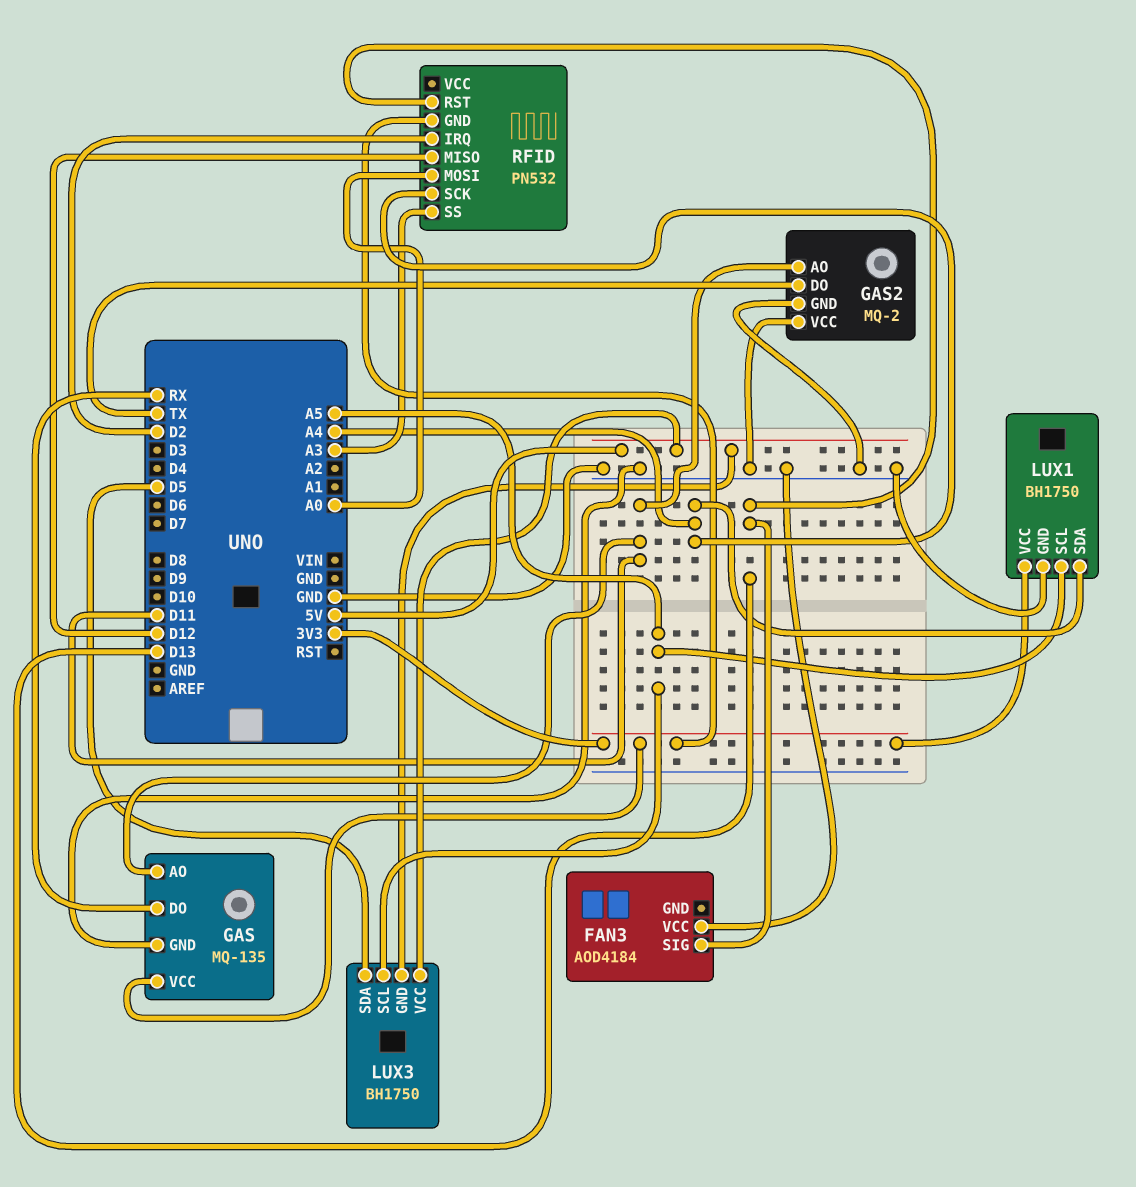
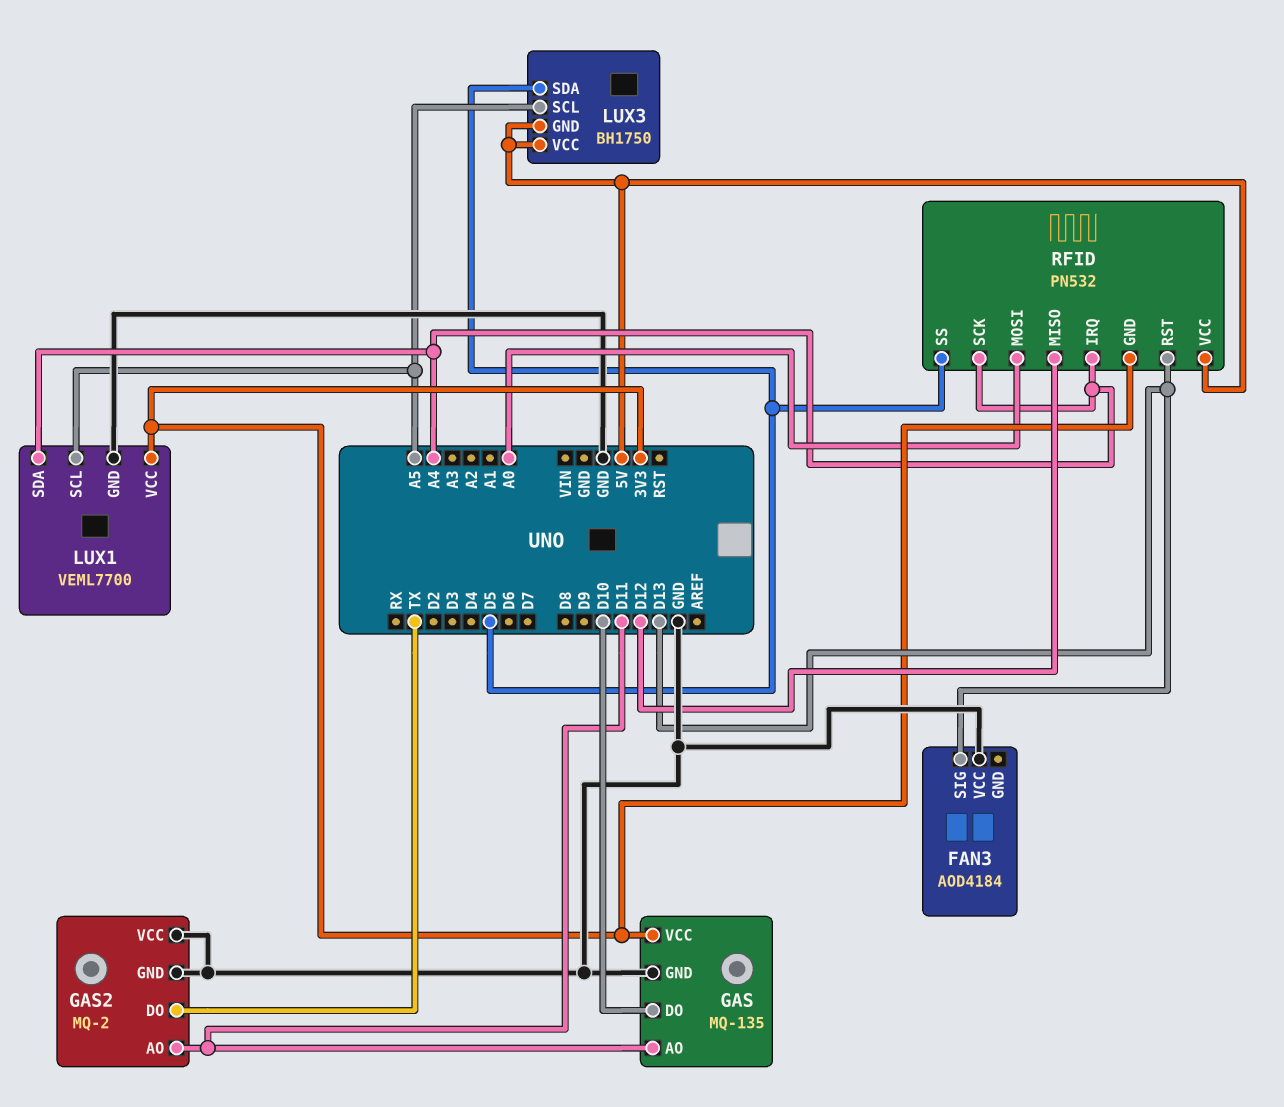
GAS pin DO: RX -> D10
LUX1: BH1750 -> VEML7700
RFID pin IRQ: D2 -> A4
RFID pin SS: A3 -> D5
RFID pin VCC: none -> 5V

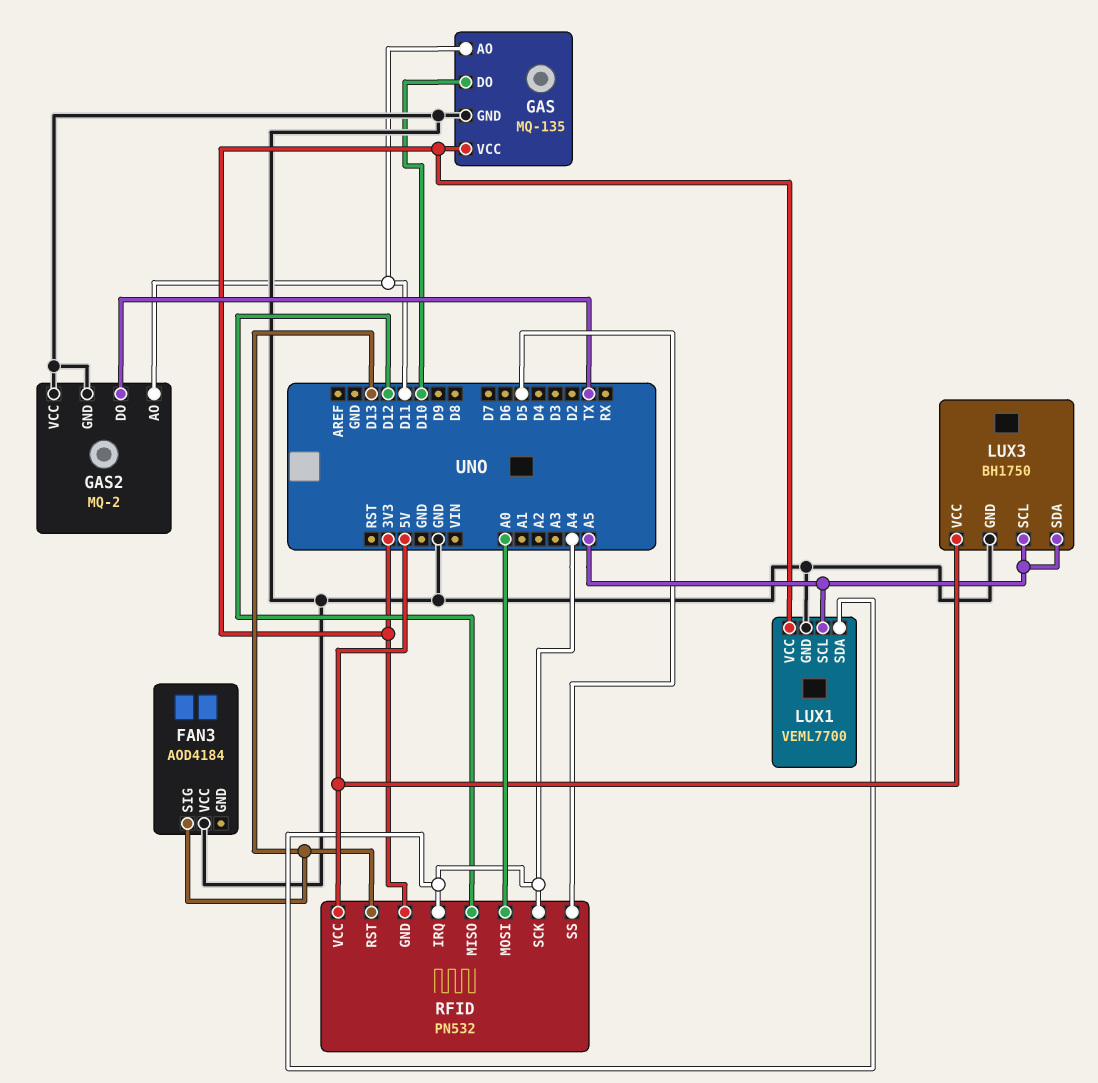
LUX3 pin GND: 5V -> GND
LUX3 pin SDA: D5 -> A5

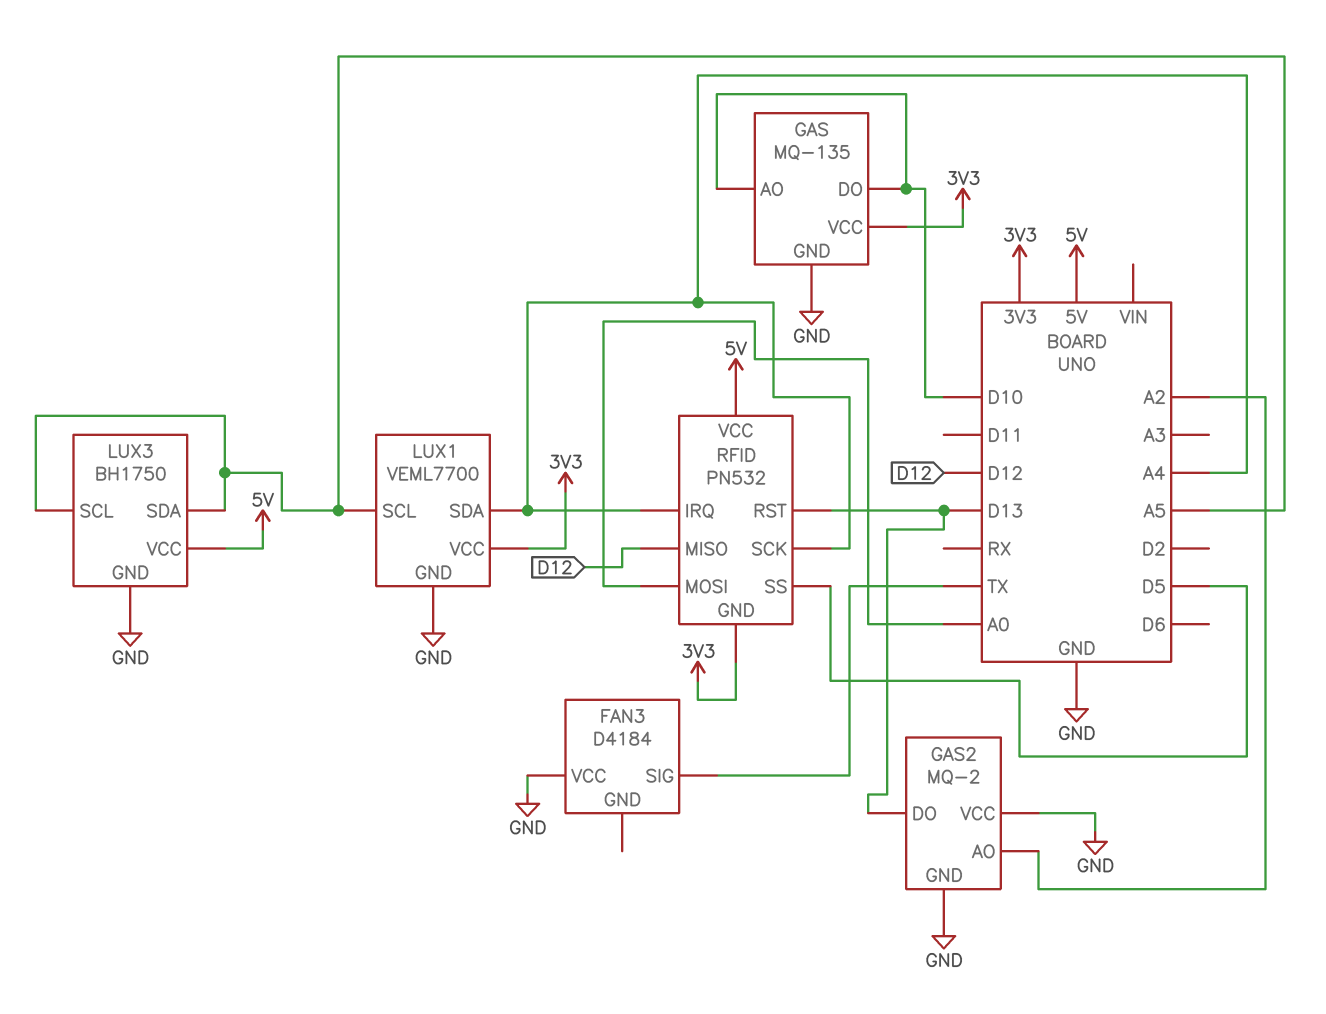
FAN3: AOD4184 -> D4184
FAN3 pin SIG: D13 -> TX
GAS pin AO: D11 -> D10
GAS2 pin AO: D11 -> A2
GAS2 pin DO: TX -> D13

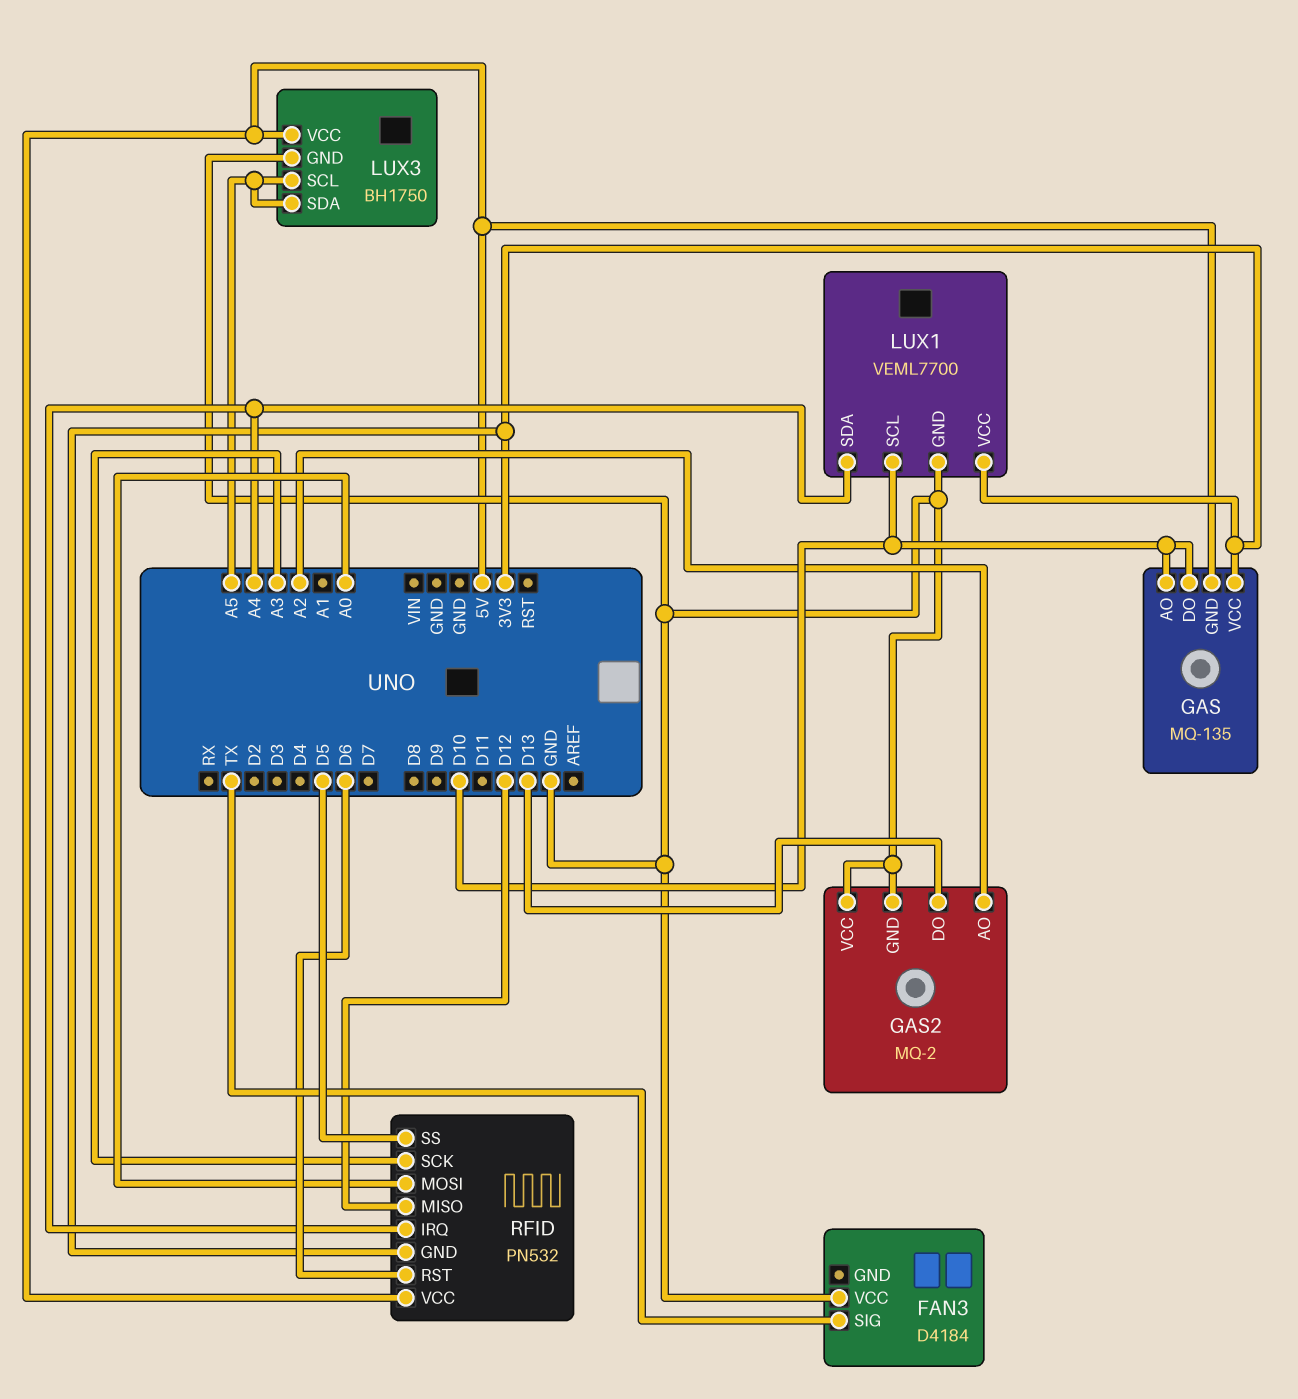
GAS pin GND: GND -> 5V
LUX1 pin SCL: A5 -> D10
RFID pin RST: D13 -> D6
RFID pin SCK: A4 -> A3

